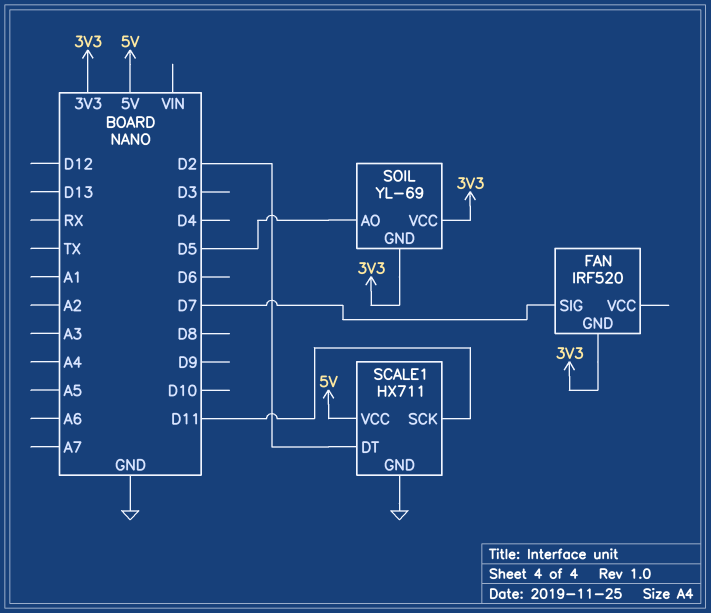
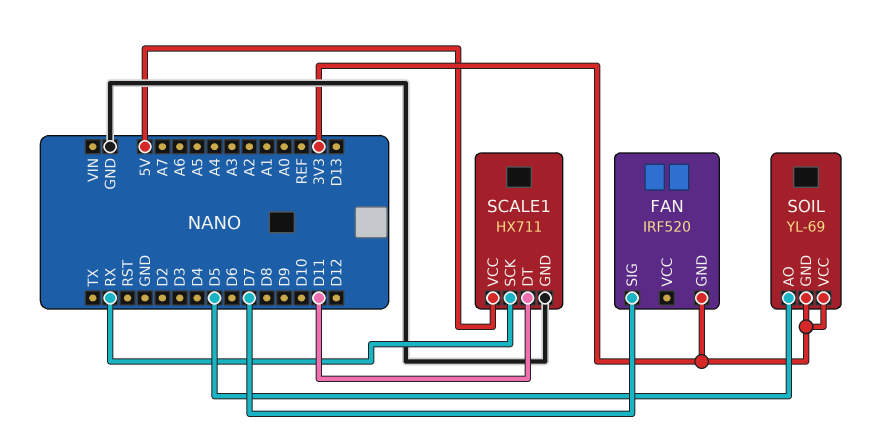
SCALE1 pin DT: D2 -> D11
SCALE1 pin SCK: D11 -> RX

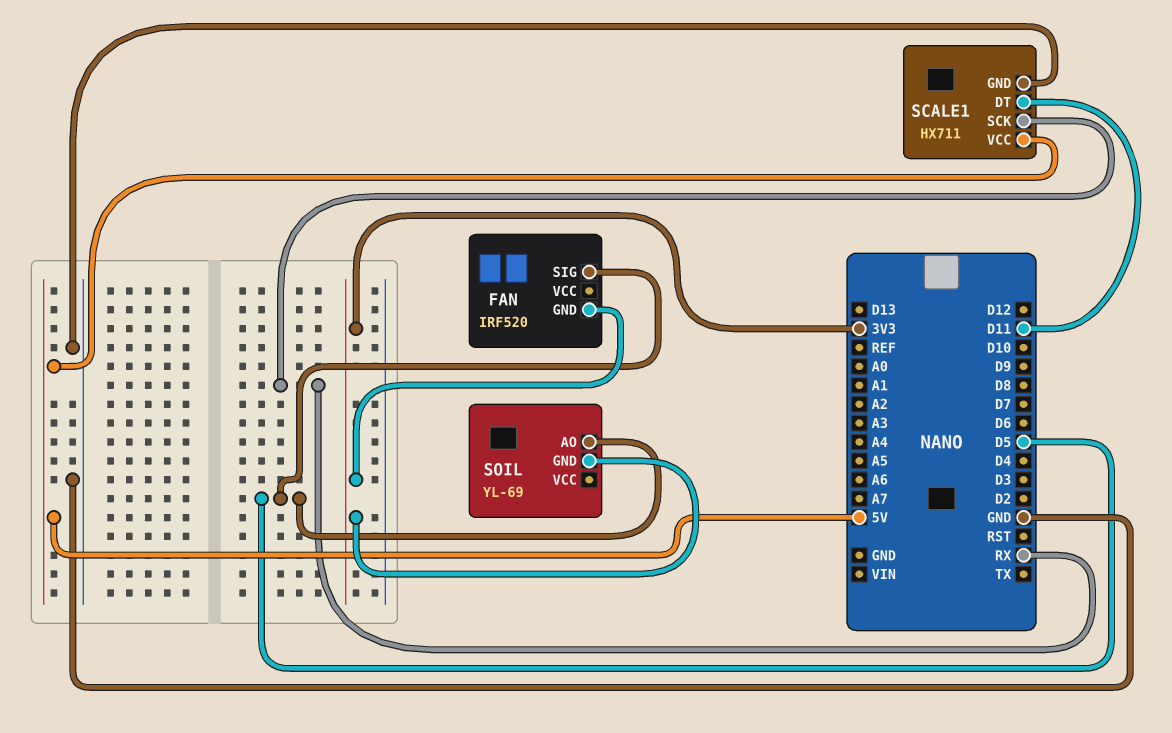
FAN pin SIG: D7 -> D5
SOIL pin VCC: 3V3 -> none

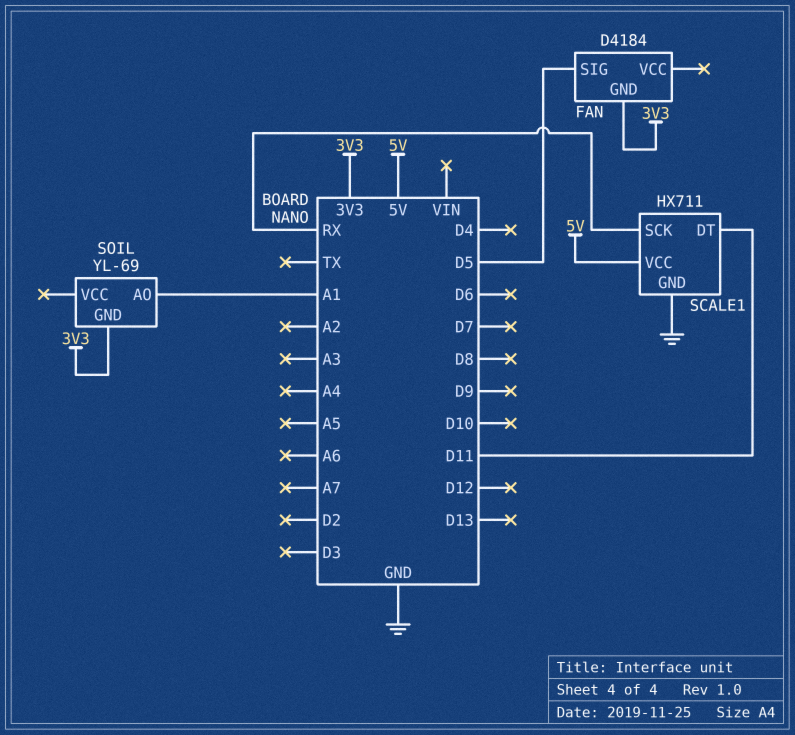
FAN: IRF520 -> D4184
SOIL pin AO: D5 -> A1

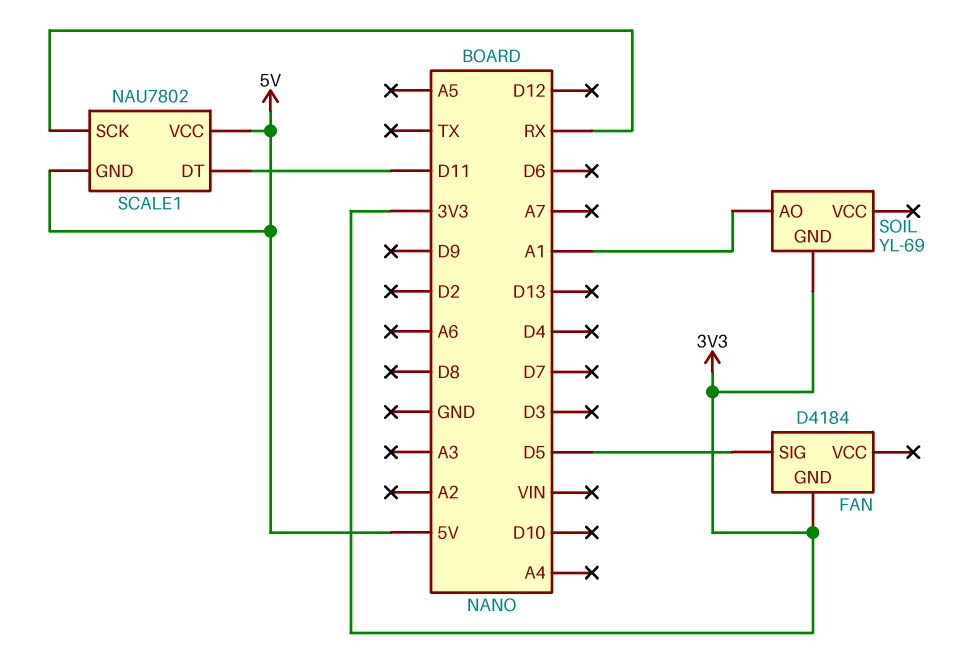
SCALE1: HX711 -> NAU7802
SCALE1 pin GND: GND -> 5V

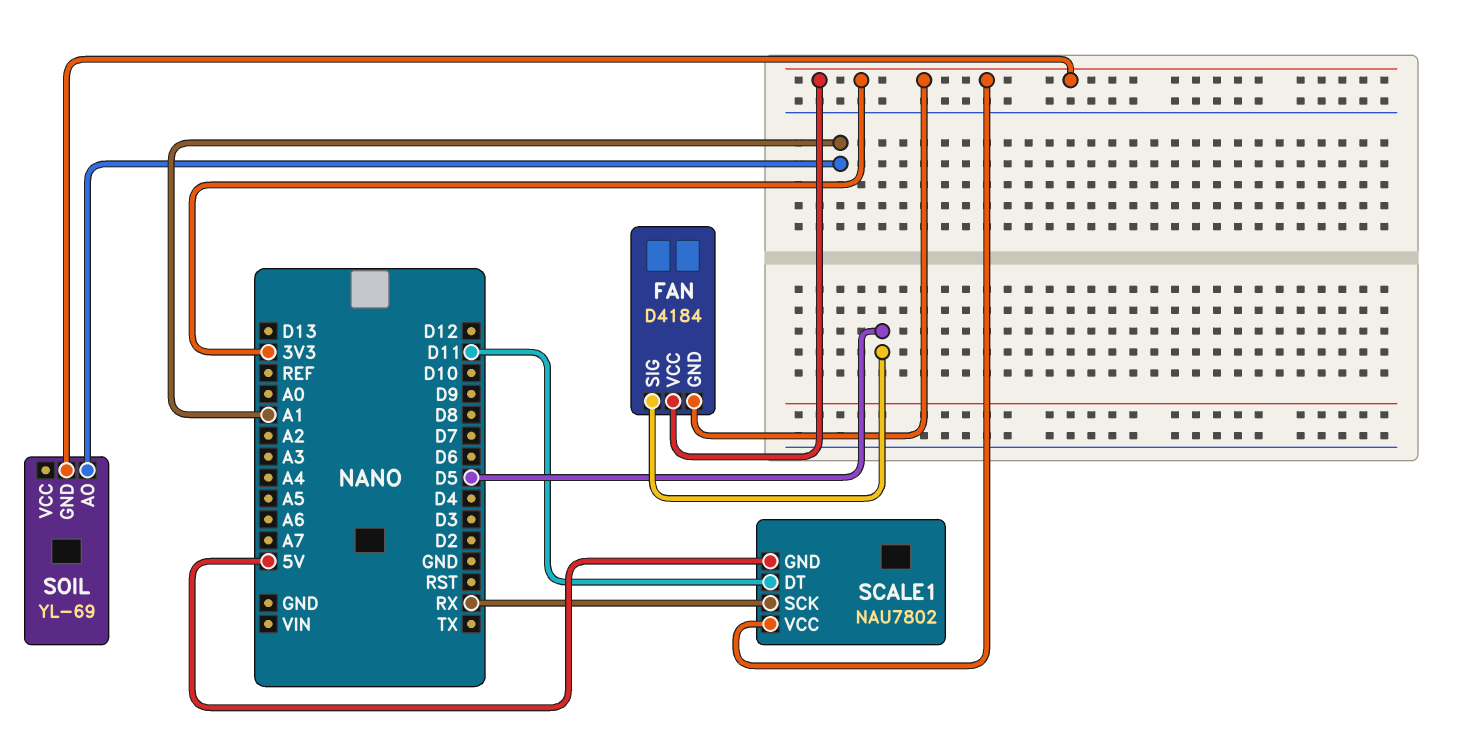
FAN pin VCC: none -> 3V3
SCALE1 pin VCC: 5V -> 3V3

